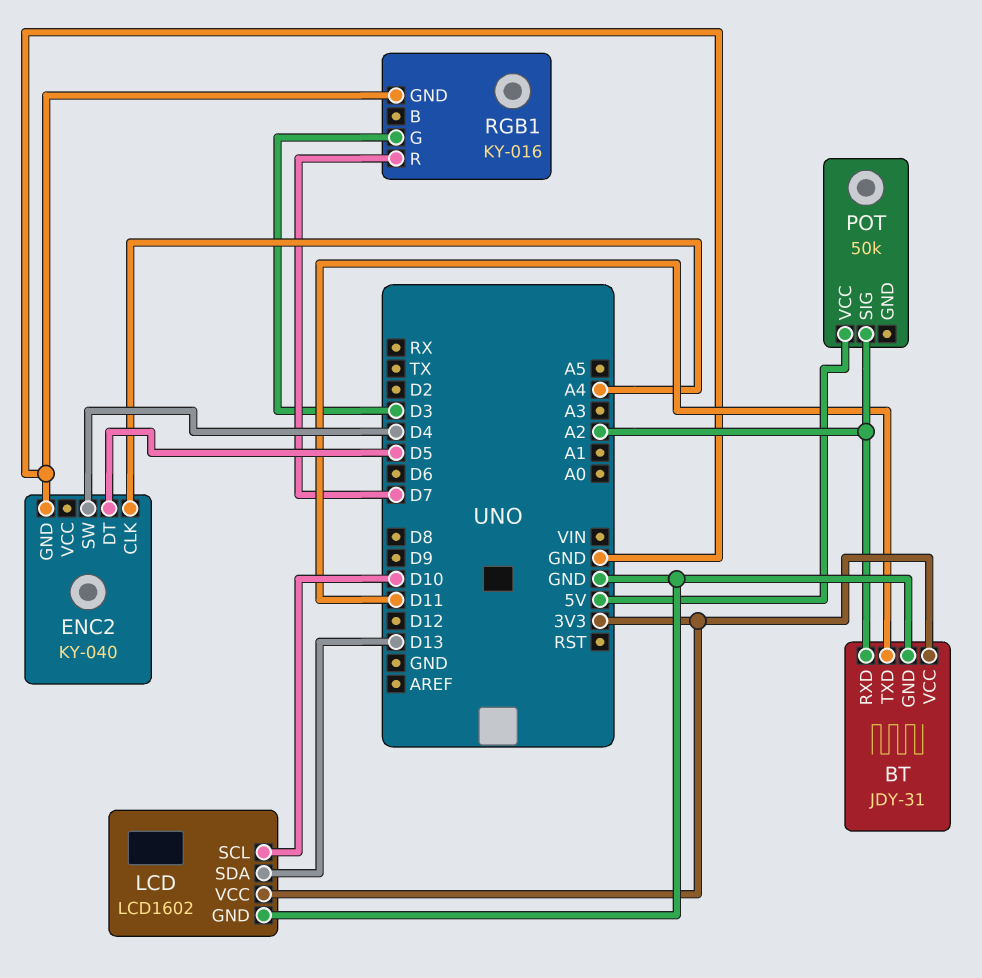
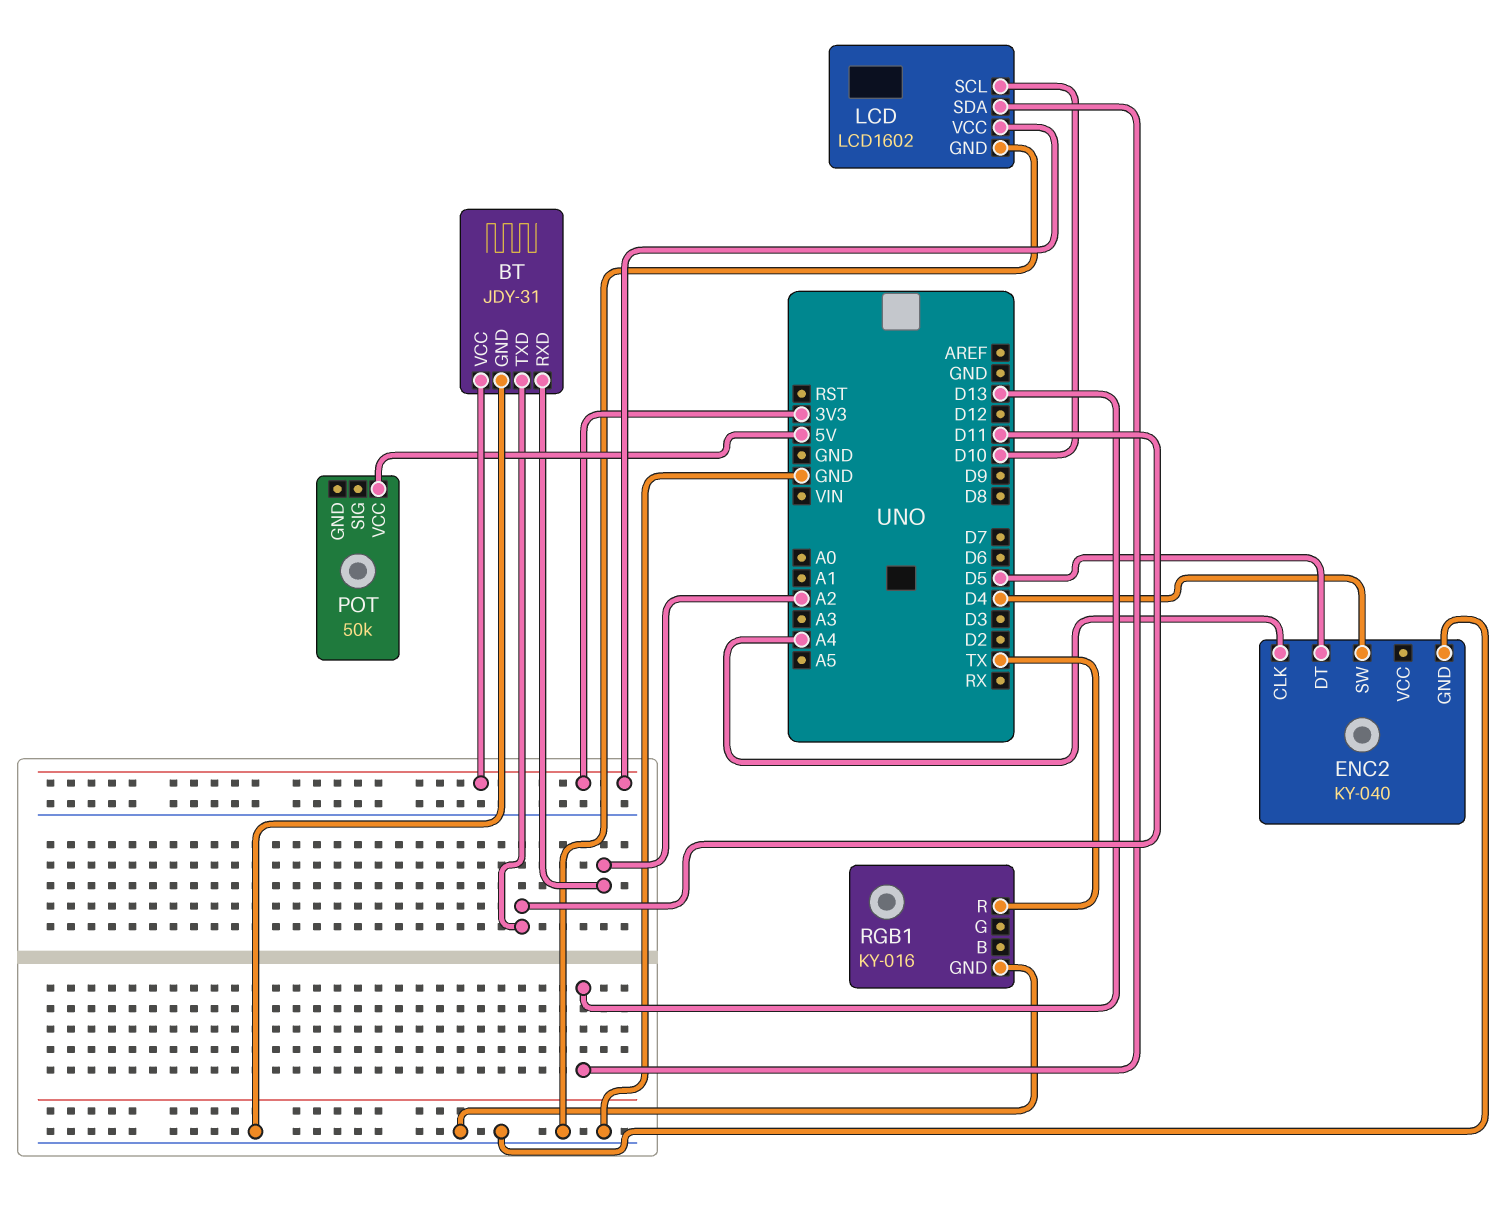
POT pin SIG: A2 -> none
RGB1 pin G: D3 -> none
RGB1 pin R: D7 -> TX

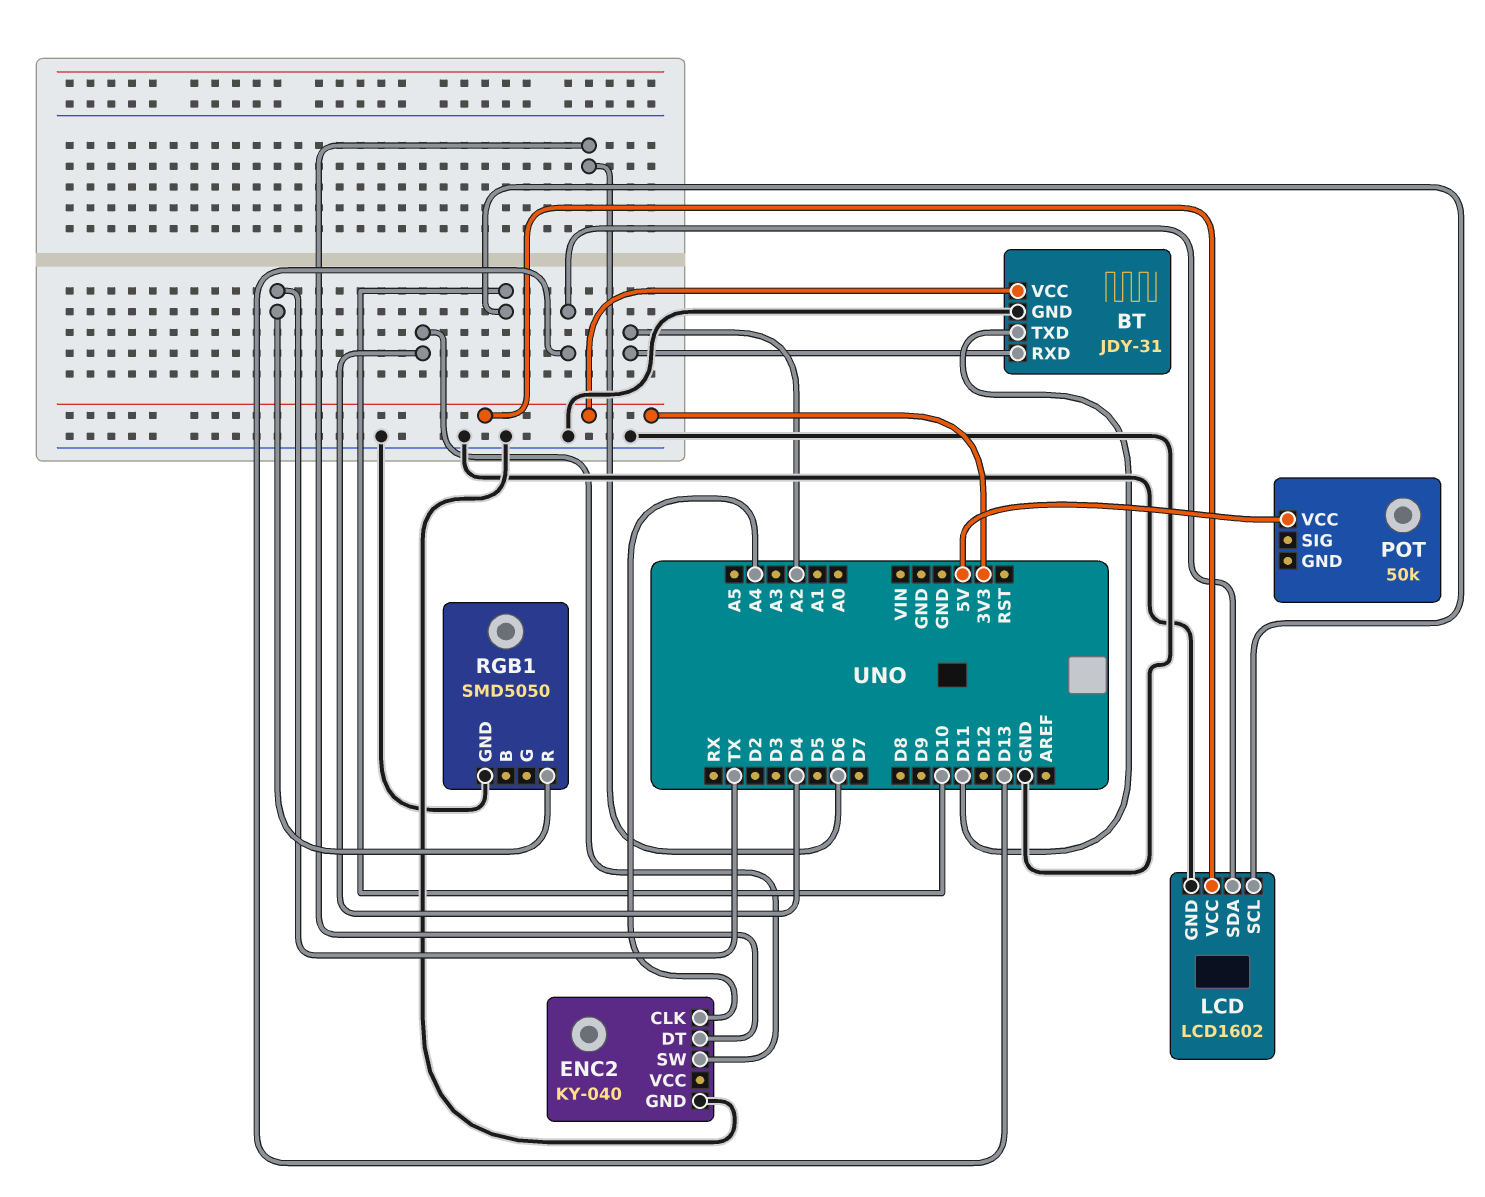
ENC2 pin DT: D5 -> D6
RGB1: KY-016 -> SMD5050

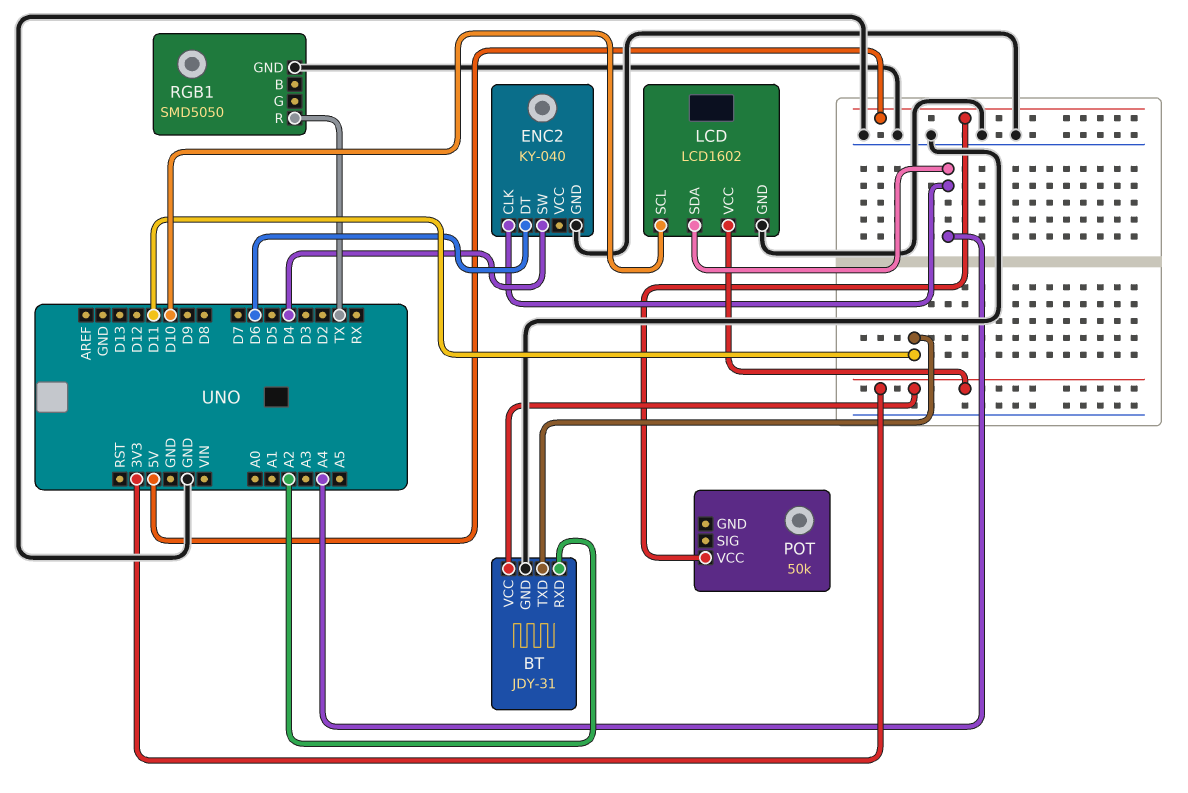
LCD pin SDA: D13 -> A4

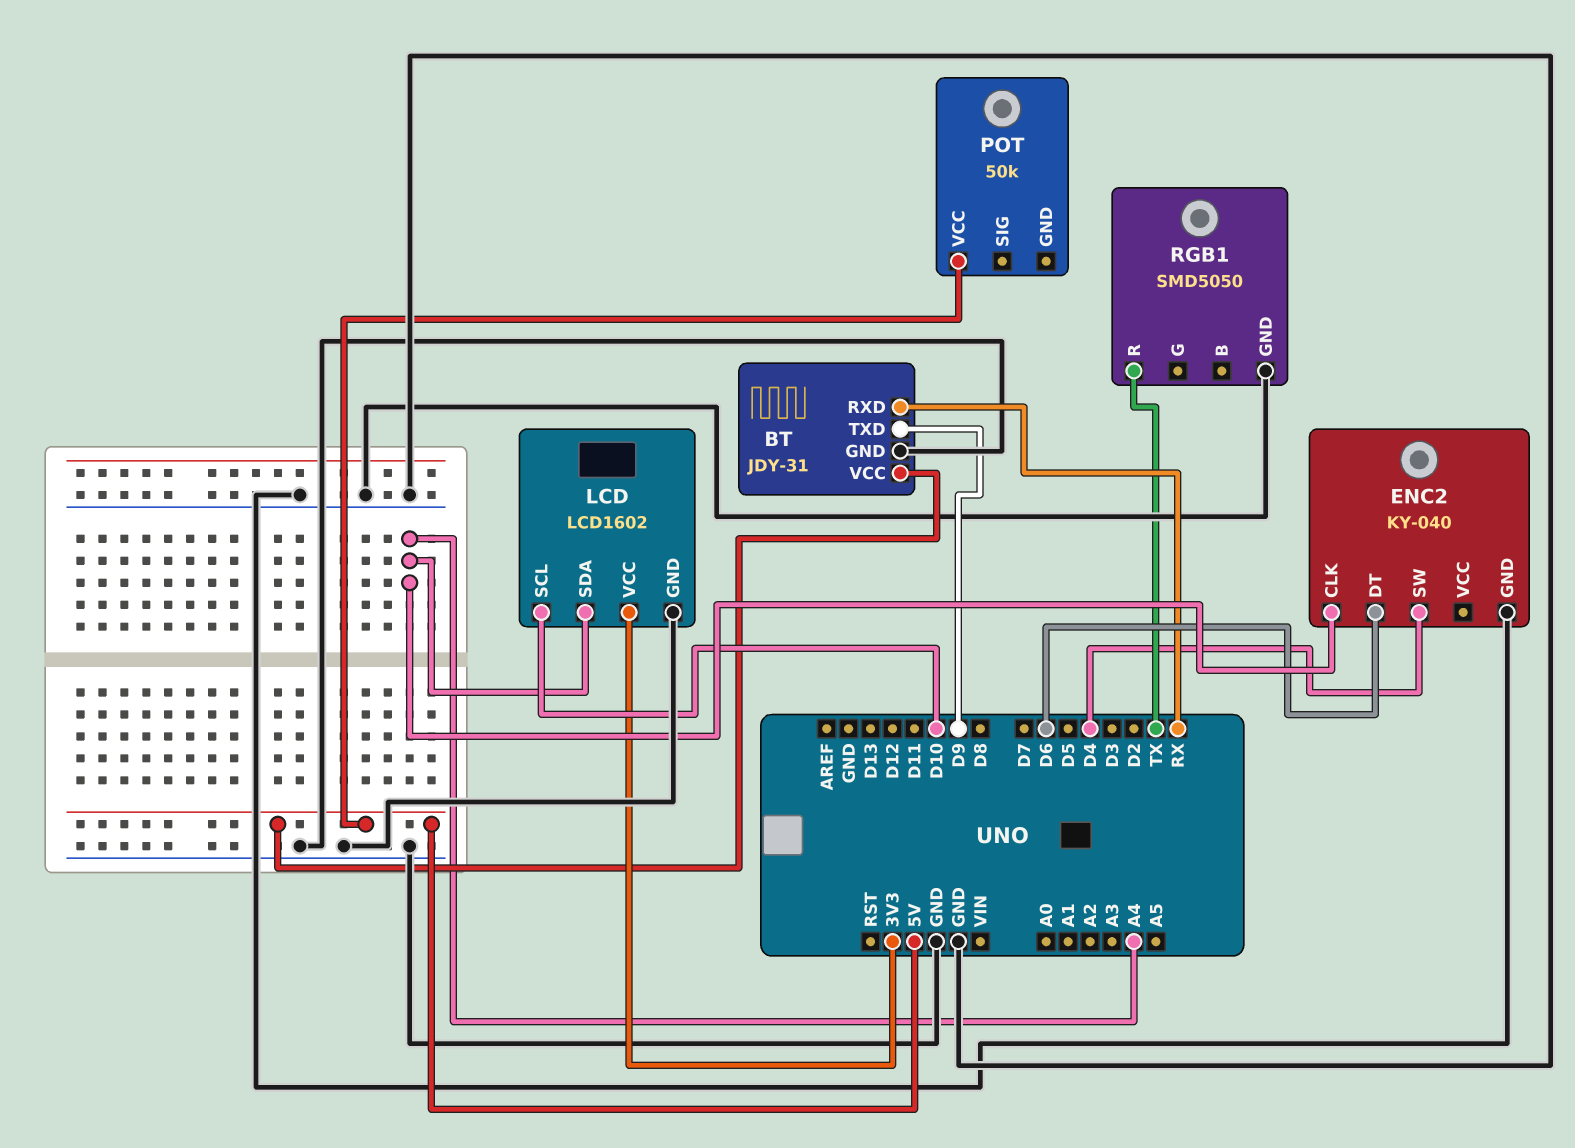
BT pin RXD: A2 -> RX
BT pin TXD: D11 -> D9
BT pin VCC: 3V3 -> 5V

